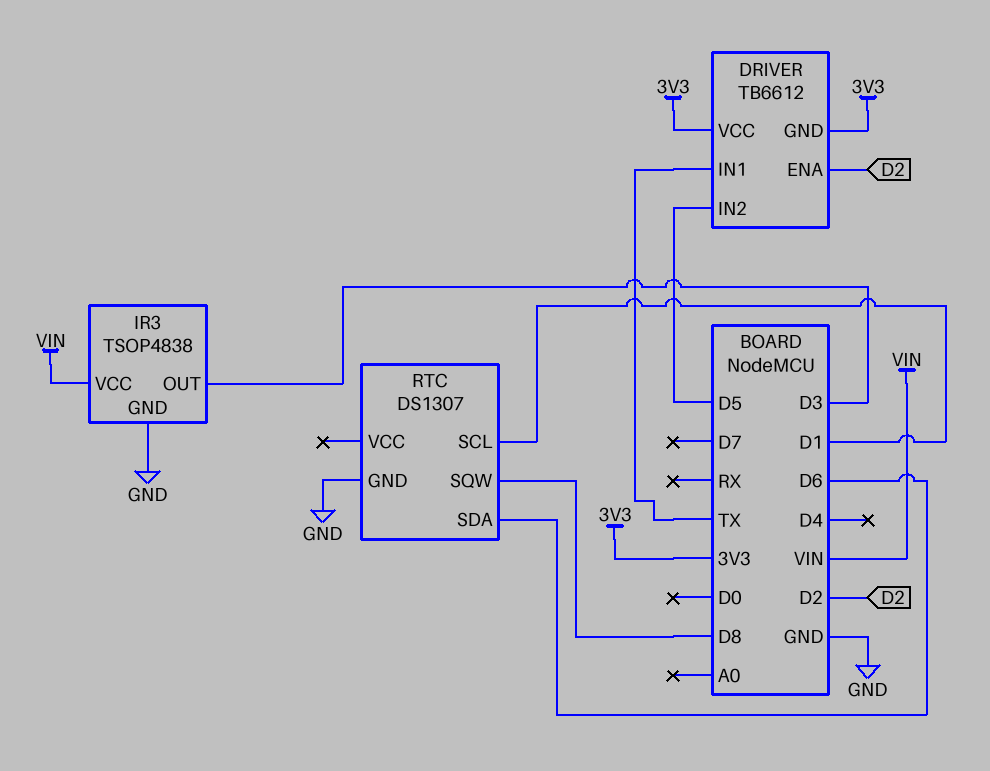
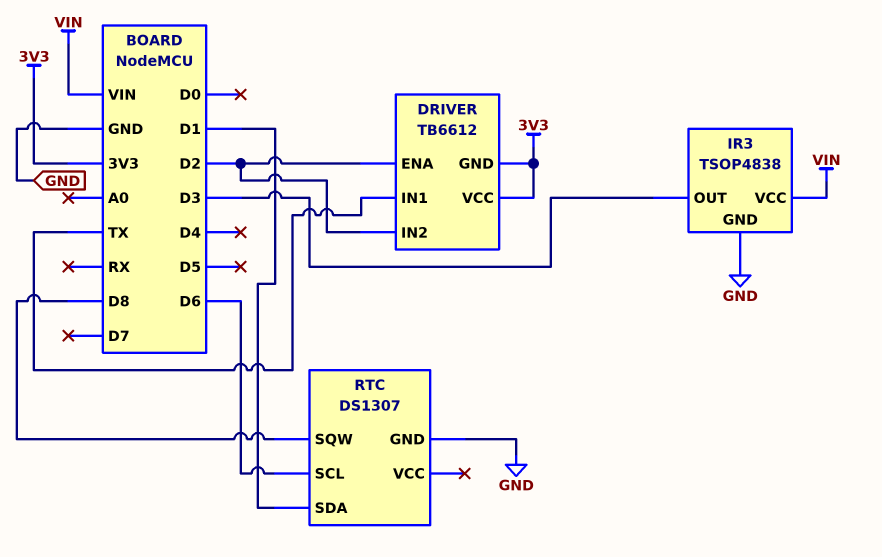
DRIVER pin IN2: D5 -> D2
RTC pin SCL: D1 -> D6
RTC pin SDA: D6 -> D1

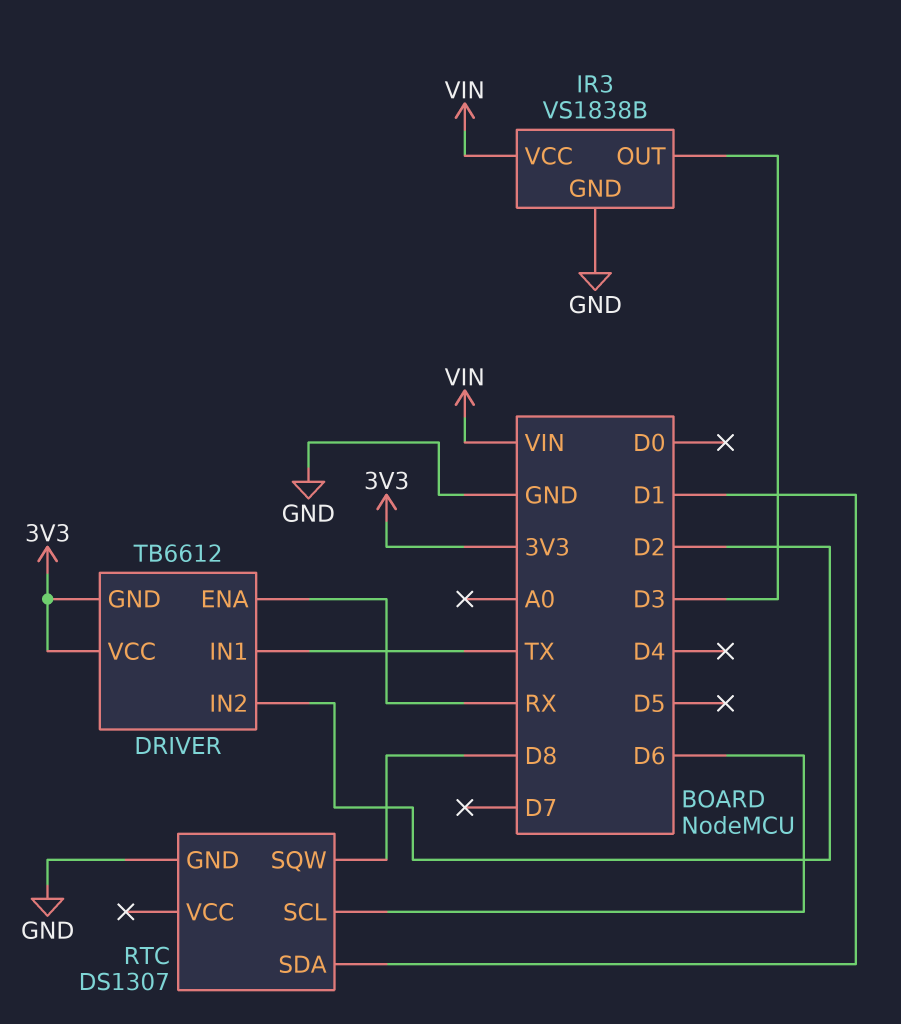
DRIVER pin ENA: D2 -> RX
IR3: TSOP4838 -> VS1838B

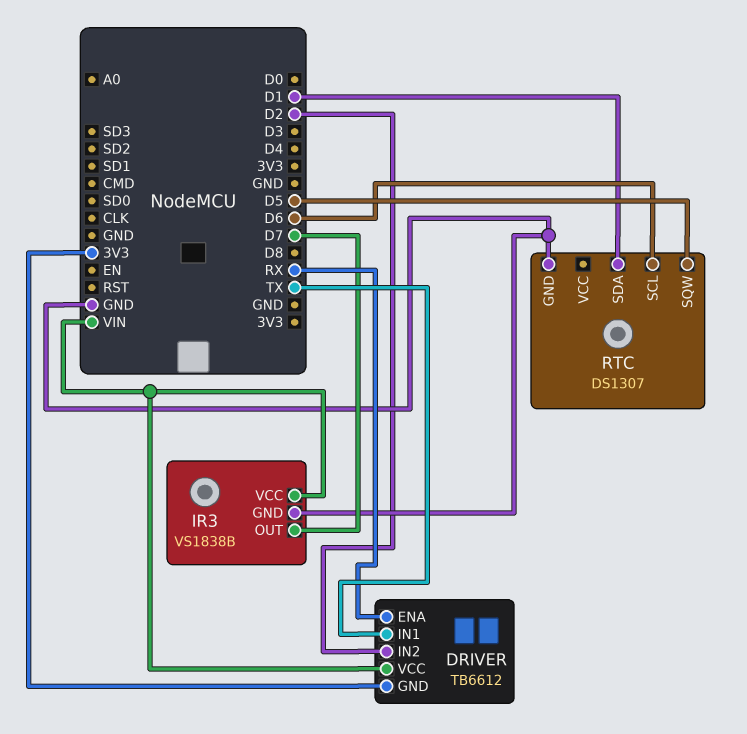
DRIVER pin VCC: 3V3 -> VIN
IR3 pin OUT: D3 -> D7
RTC pin SQW: D8 -> D5

